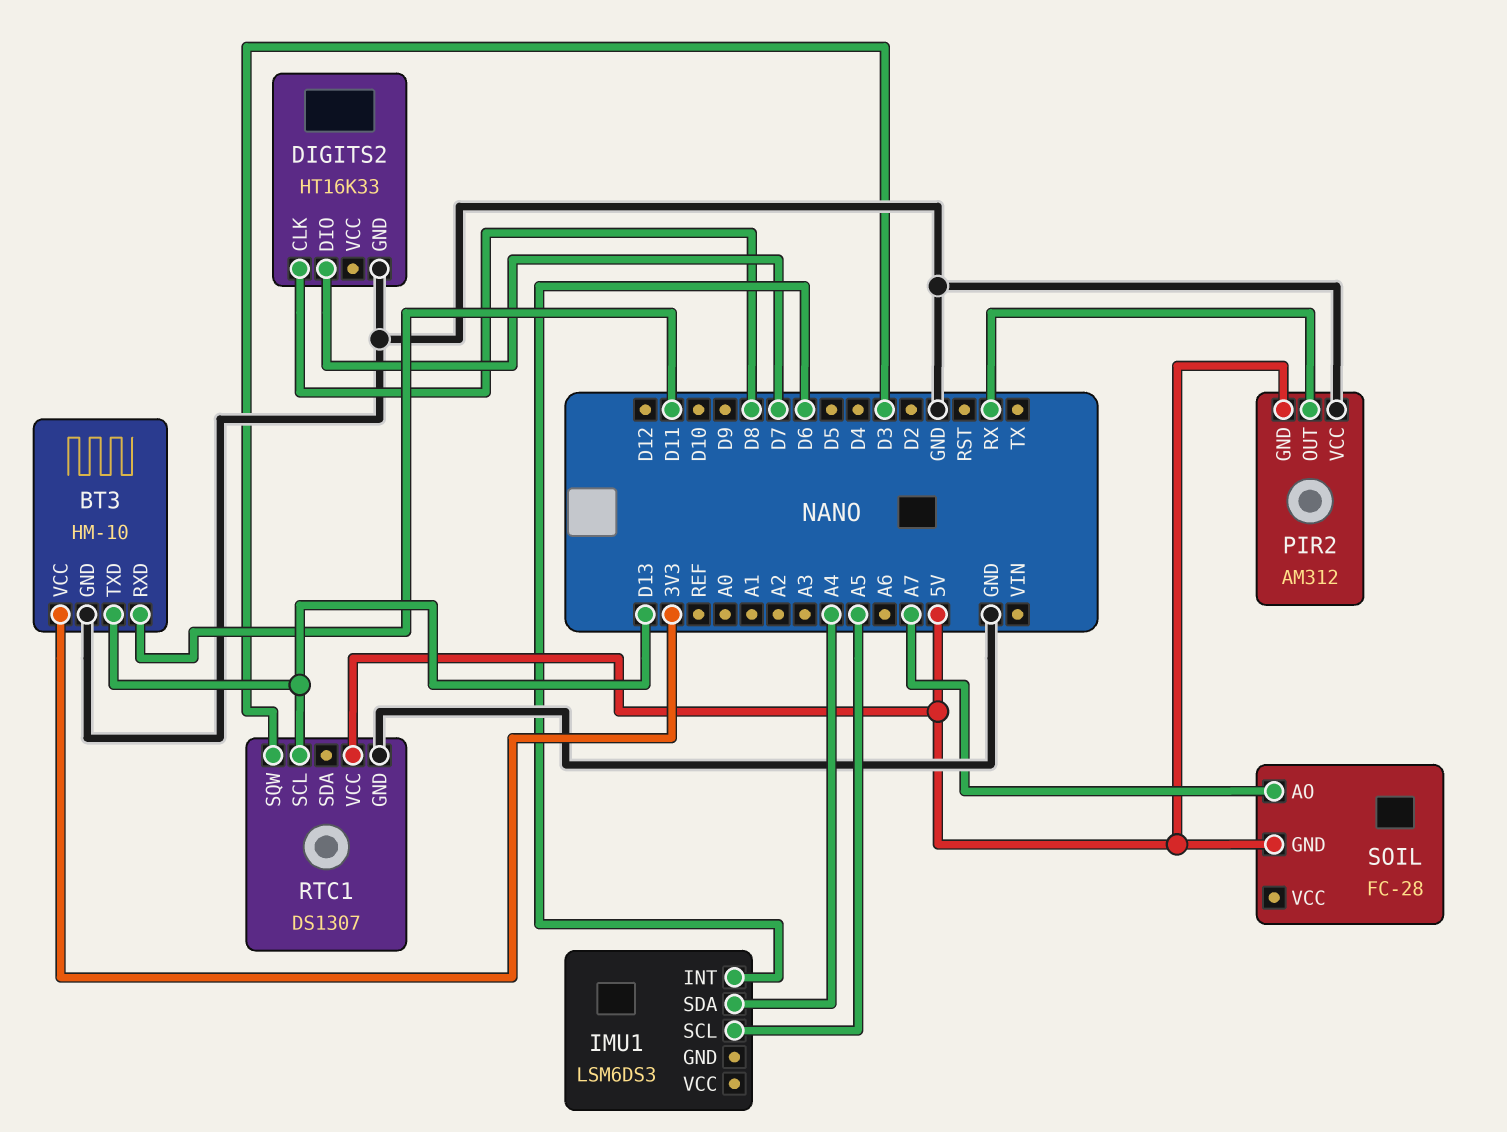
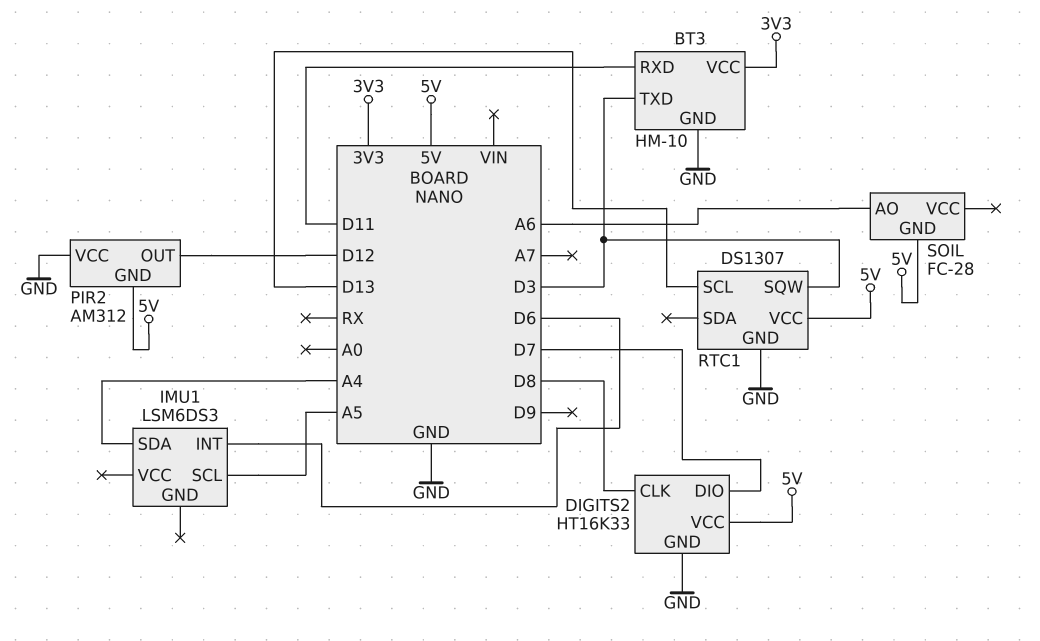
BT3 pin TXD: D13 -> D3
DIGITS2 pin VCC: none -> 5V
PIR2 pin OUT: RX -> D12
SOIL pin AO: A7 -> A6

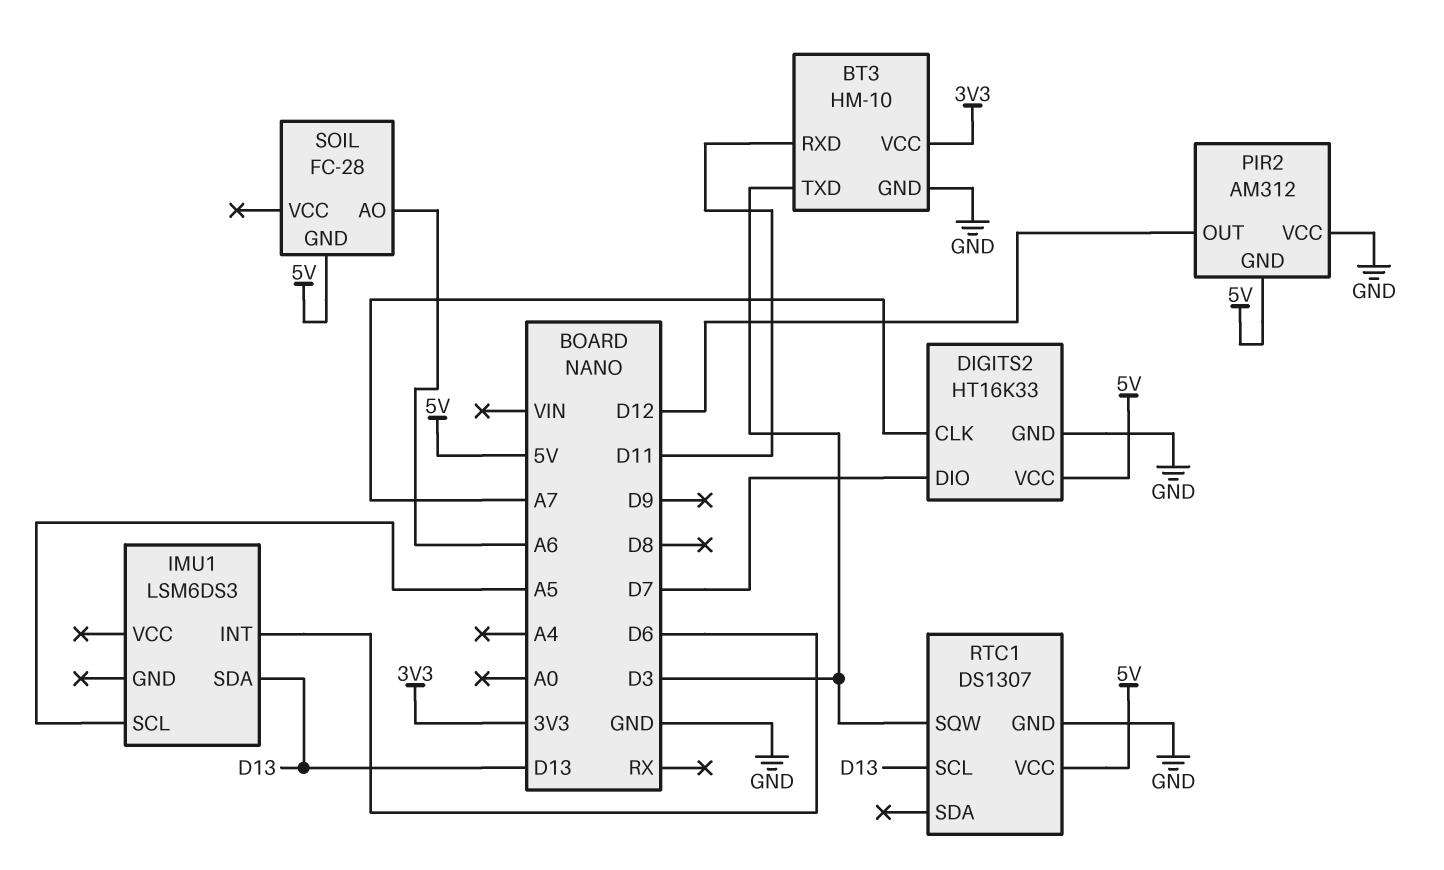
DIGITS2 pin CLK: D8 -> A7
IMU1 pin SDA: A4 -> D13

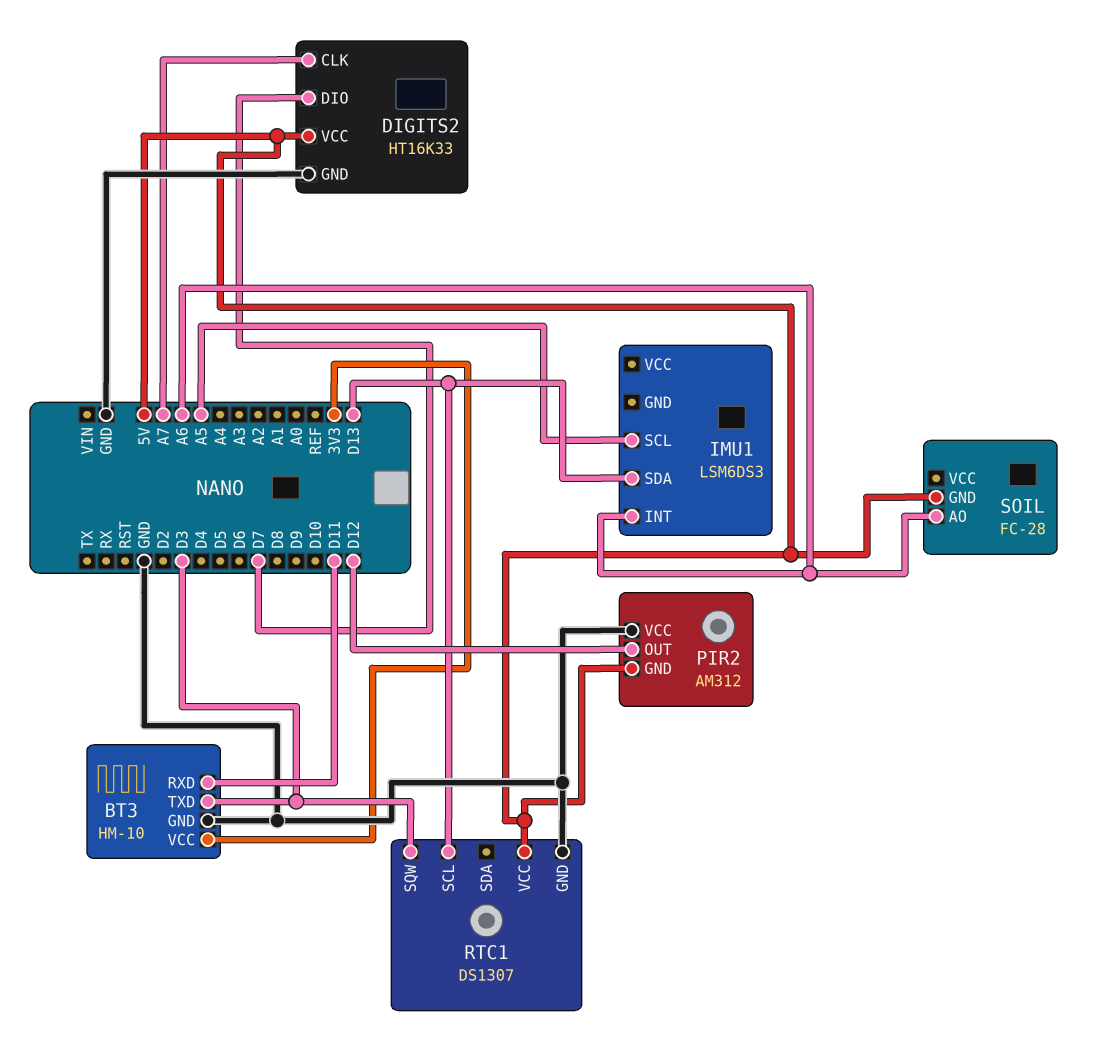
IMU1 pin INT: D6 -> A6

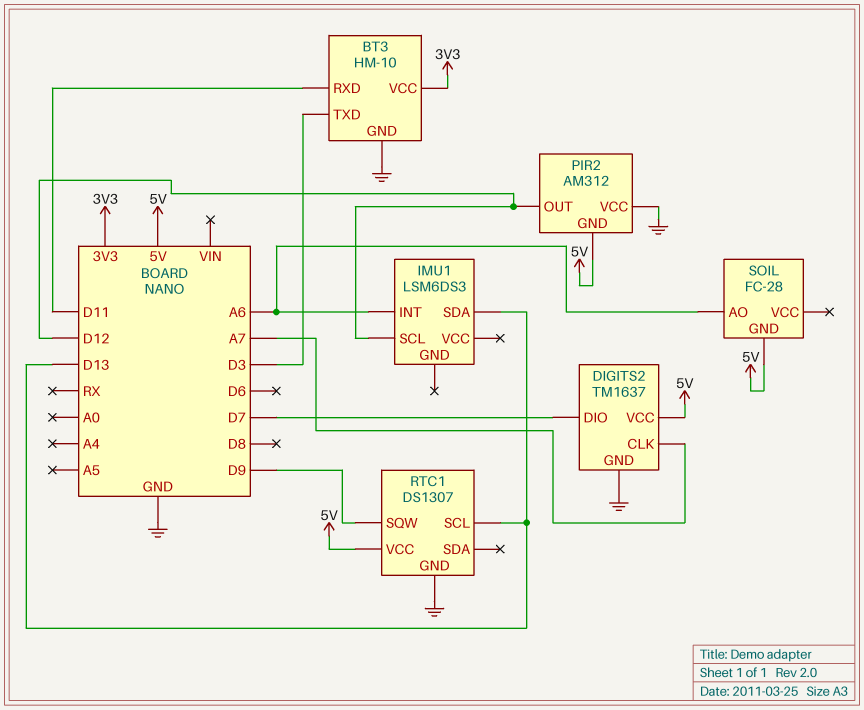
DIGITS2: HT16K33 -> TM1637
IMU1 pin SCL: A5 -> D12
RTC1 pin SQW: D3 -> D9

